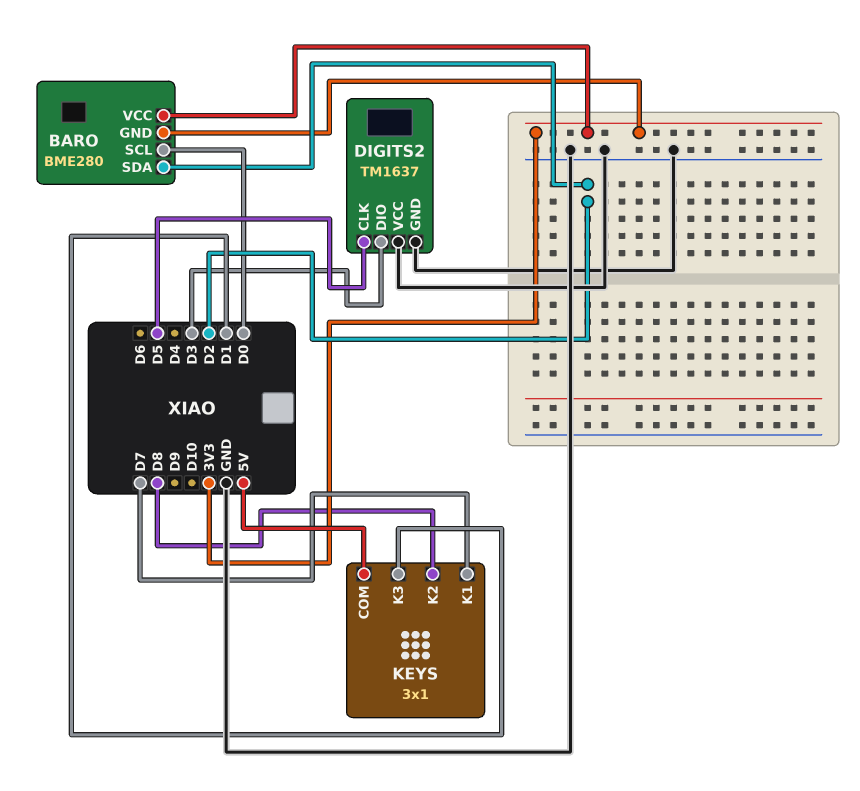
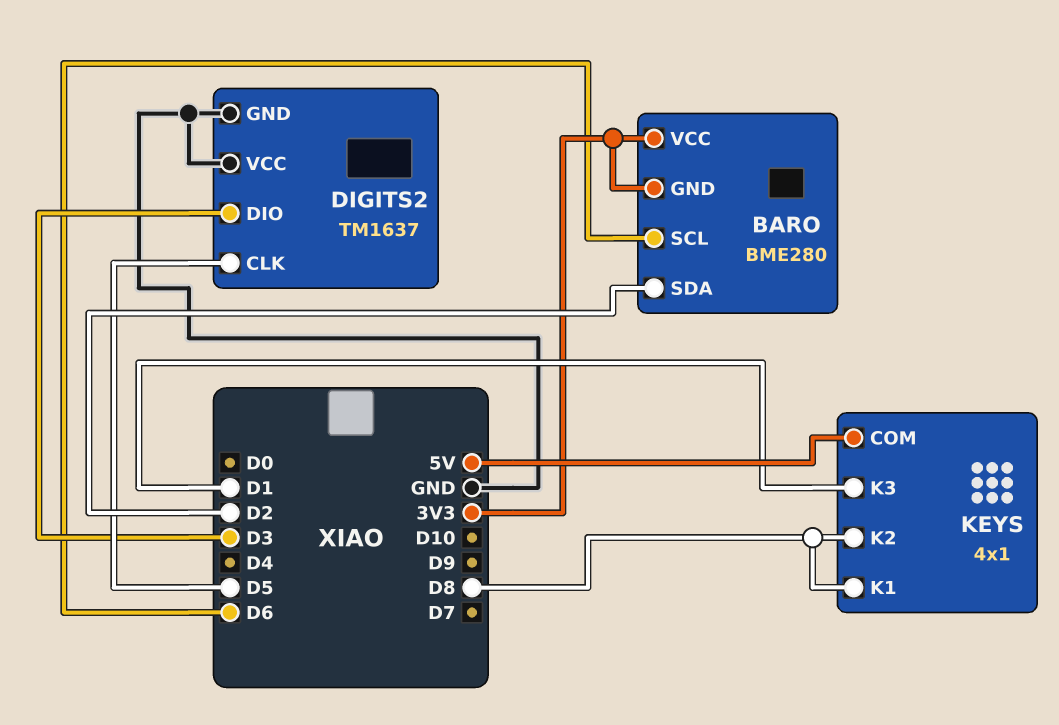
BARO pin SCL: D0 -> D6
KEYS: 3x1 -> 4x1
KEYS pin K1: D7 -> D8

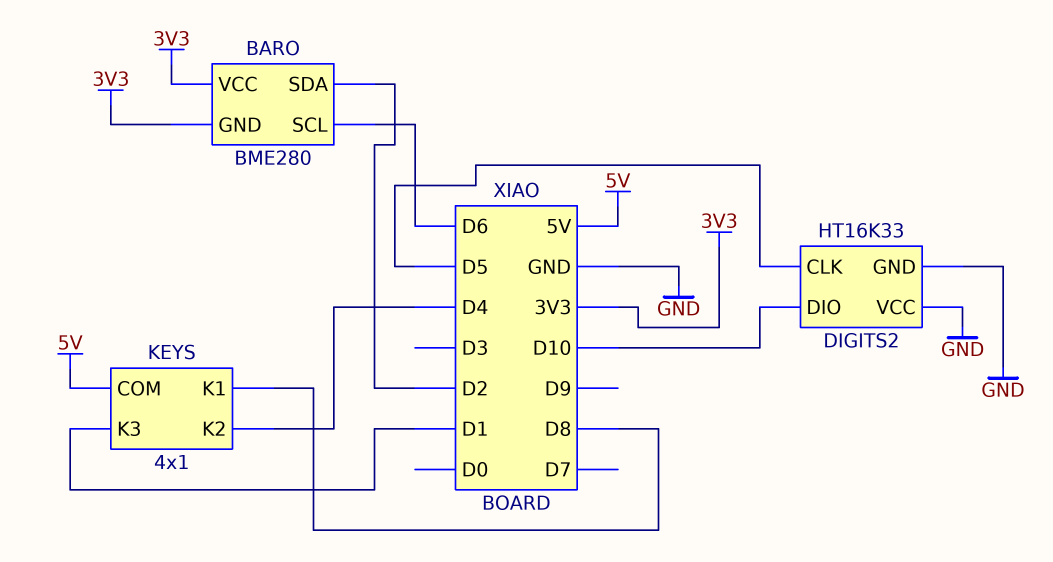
DIGITS2: TM1637 -> HT16K33
DIGITS2 pin DIO: D3 -> D10
KEYS pin K2: D8 -> D4

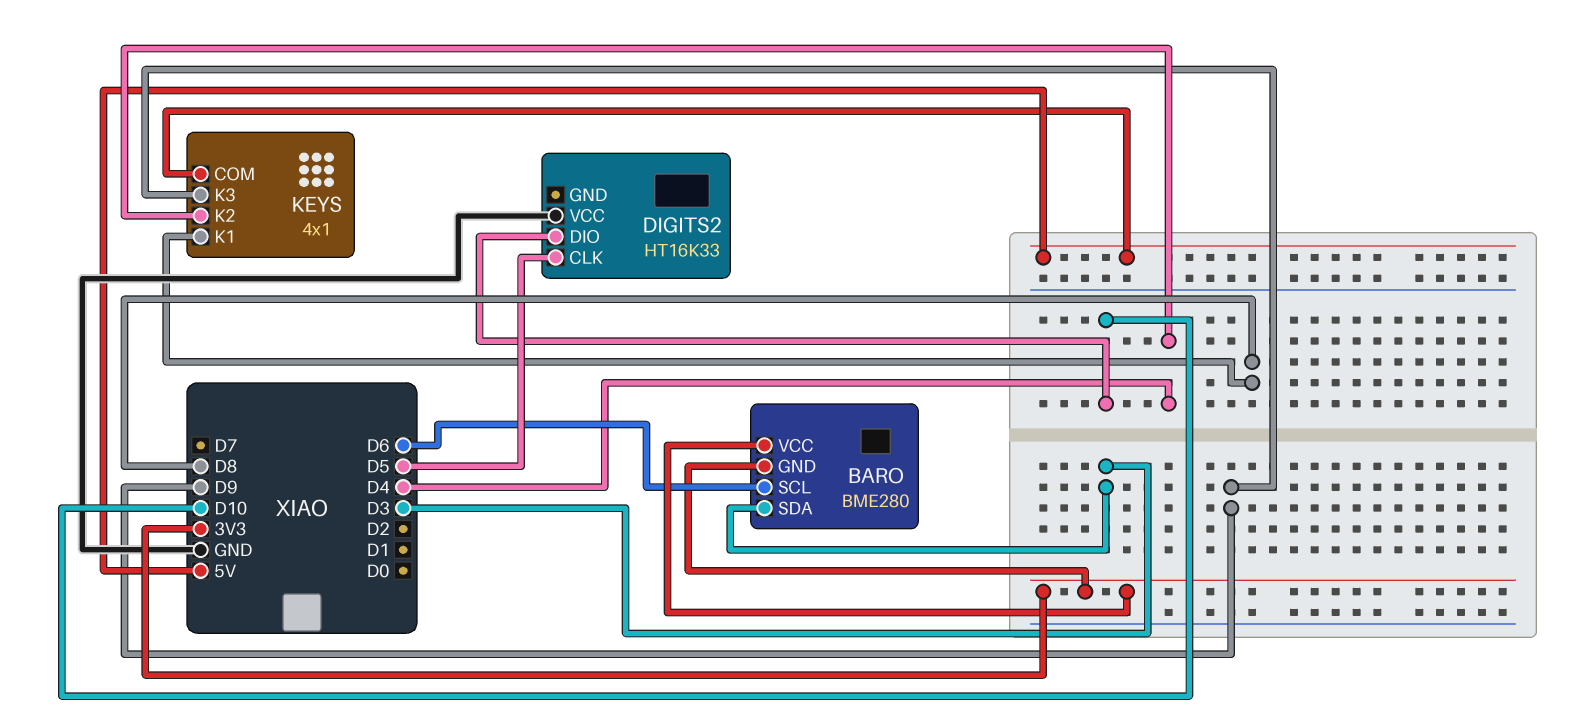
BARO pin SDA: D2 -> D3
DIGITS2 pin GND: GND -> none
KEYS pin K3: D1 -> D9

